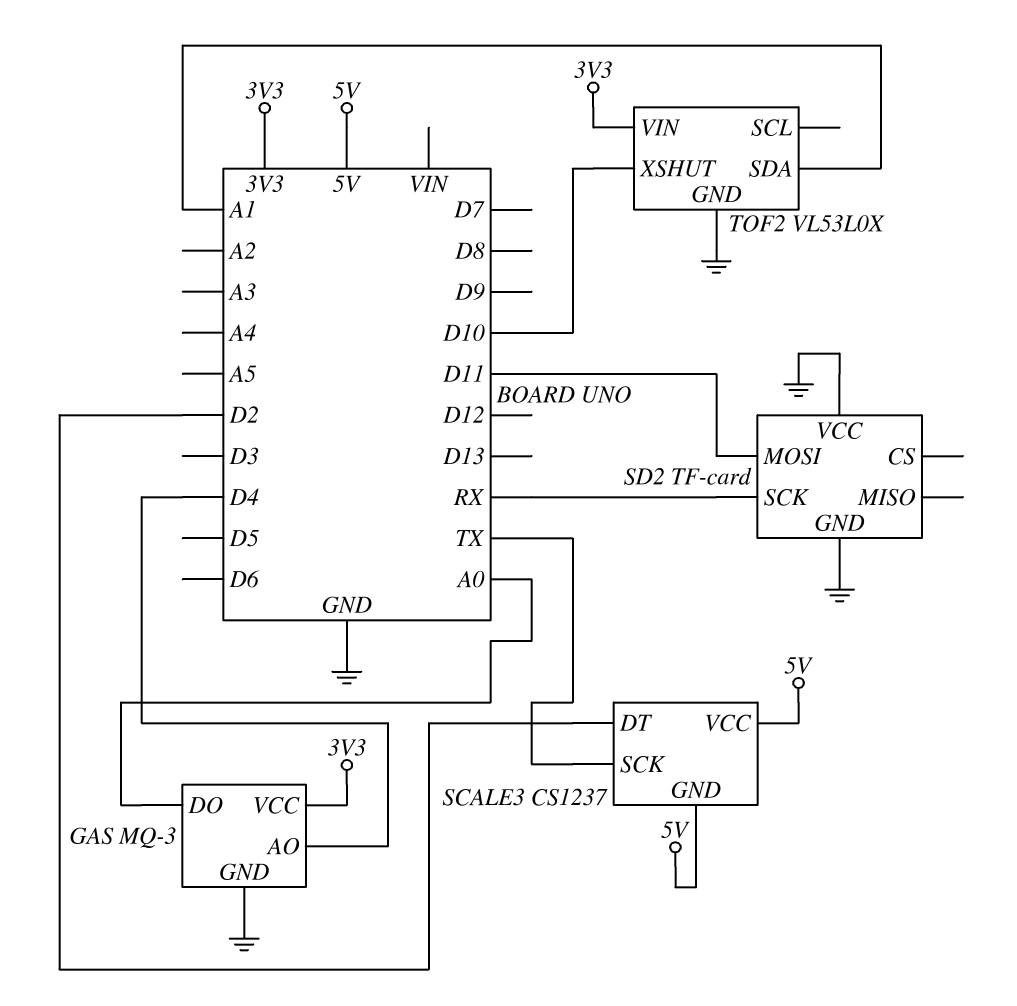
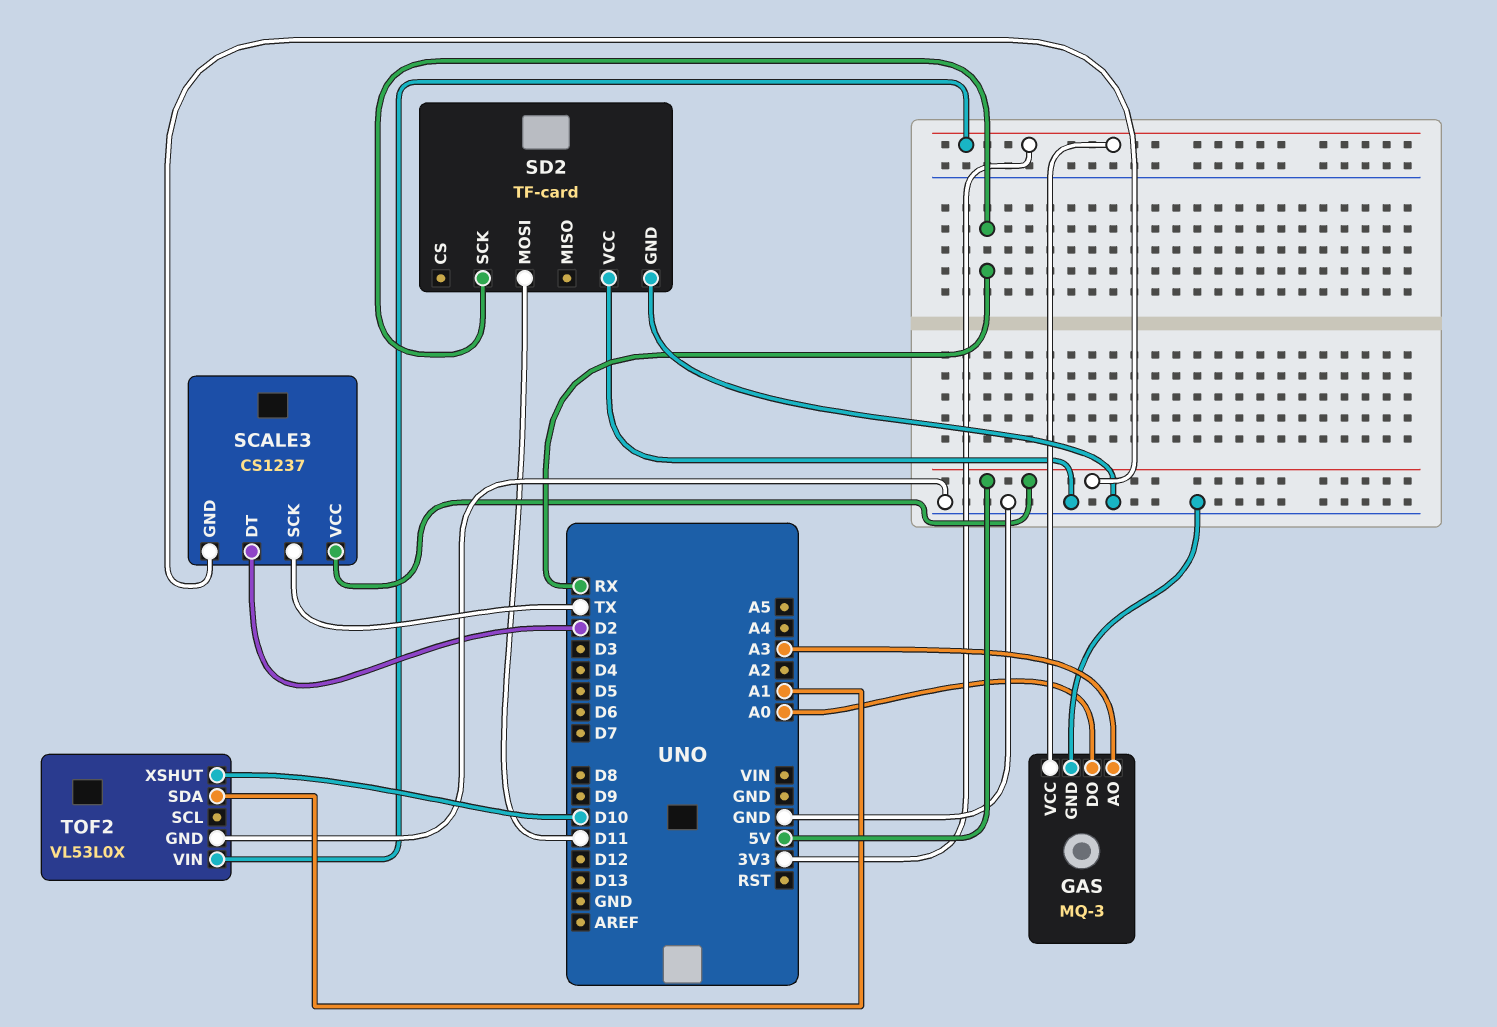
GAS pin AO: D4 -> A3

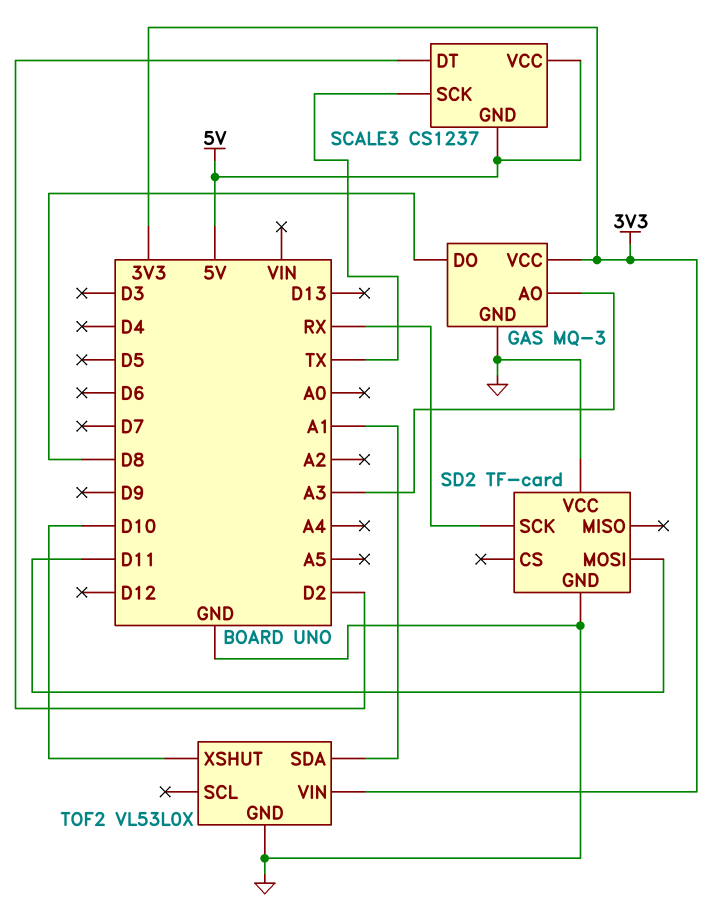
GAS pin DO: A0 -> D8

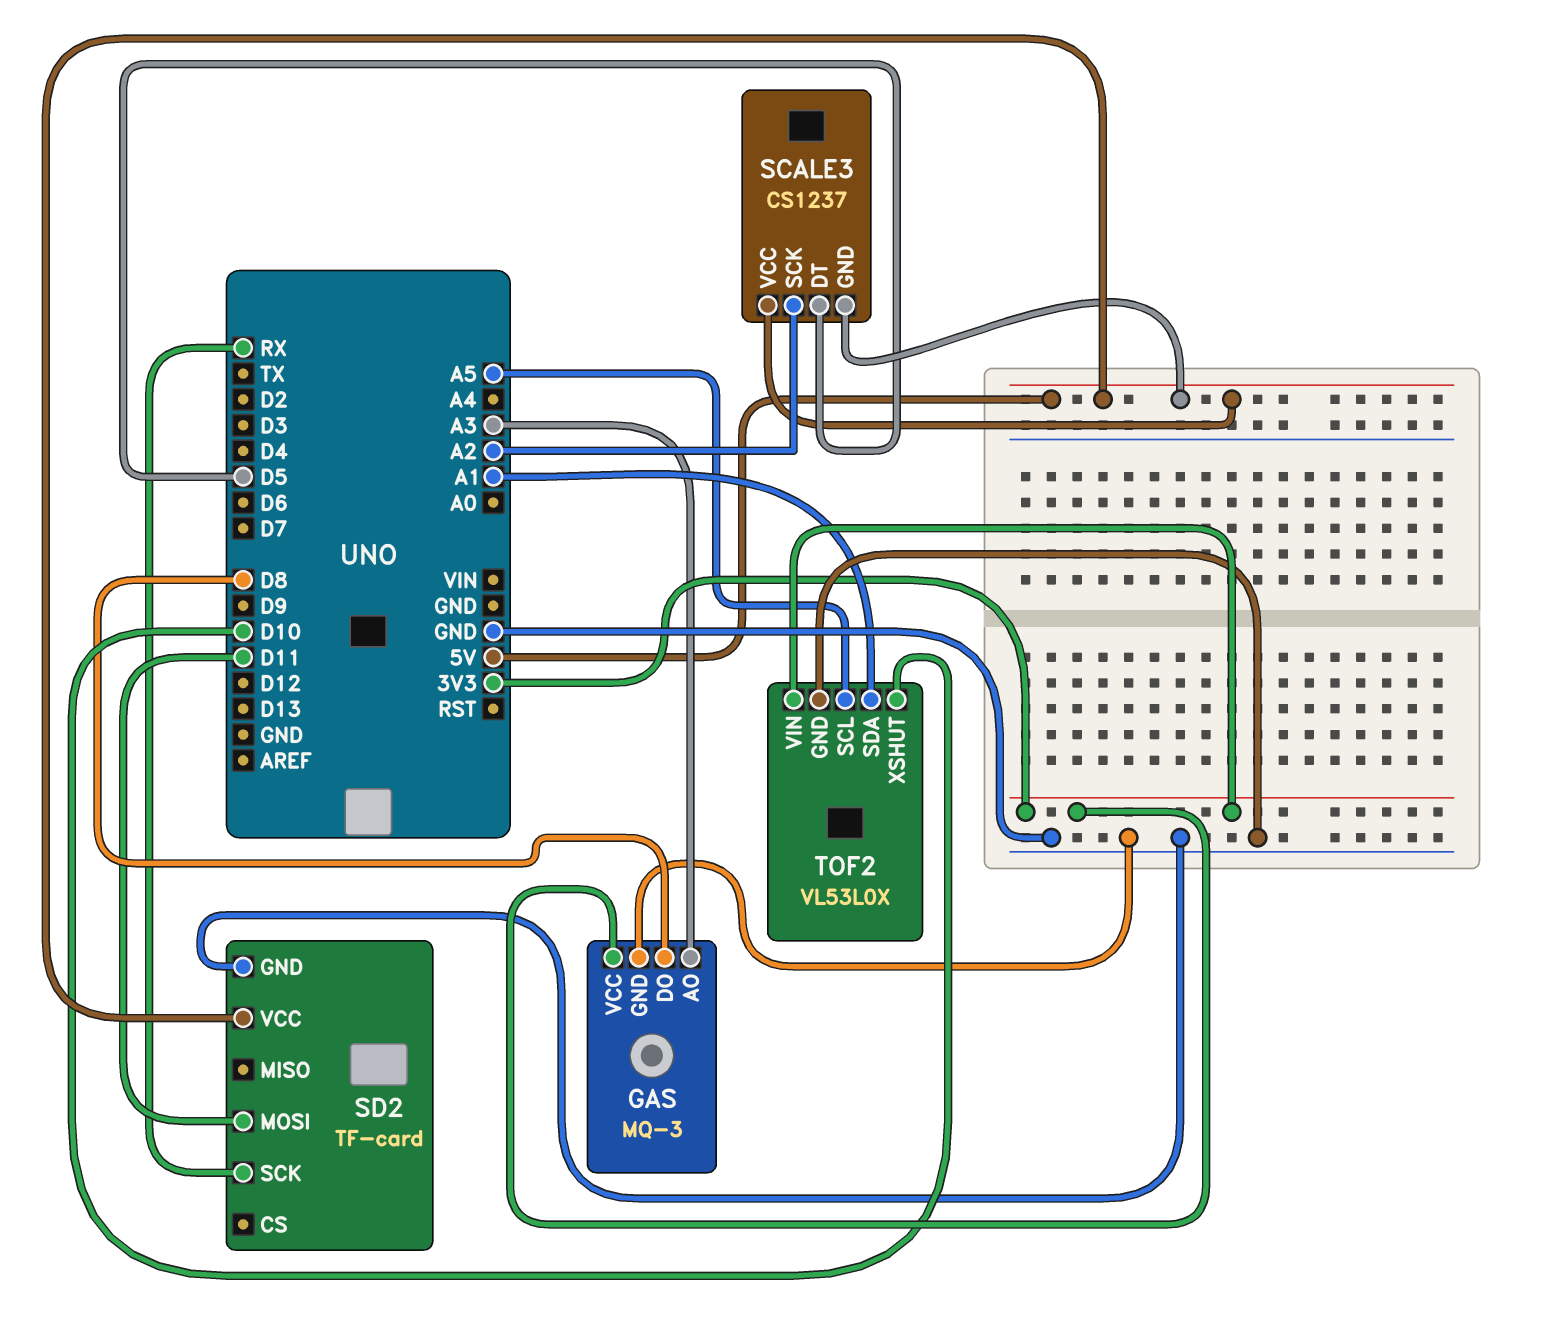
SCALE3 pin DT: D2 -> D5
SCALE3 pin SCK: TX -> A2
SD2 pin VCC: GND -> 5V
TOF2 pin SCL: none -> A5

